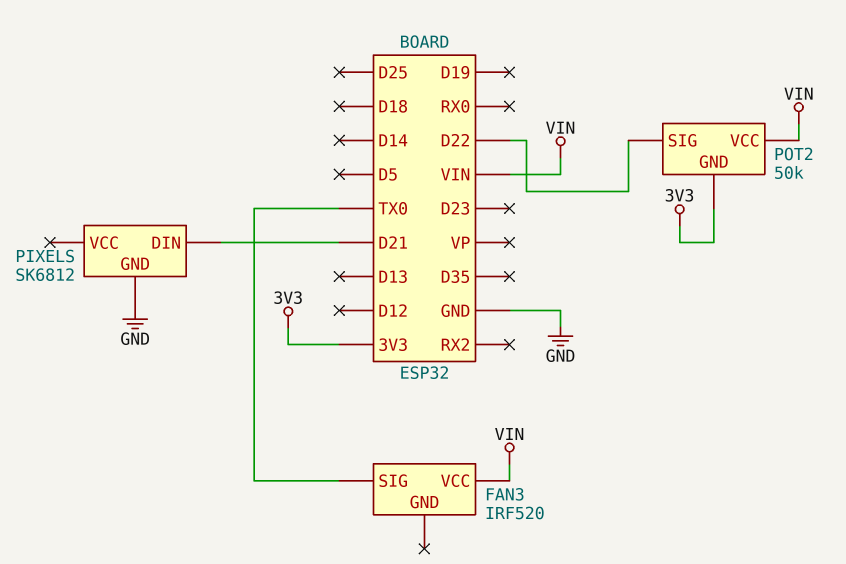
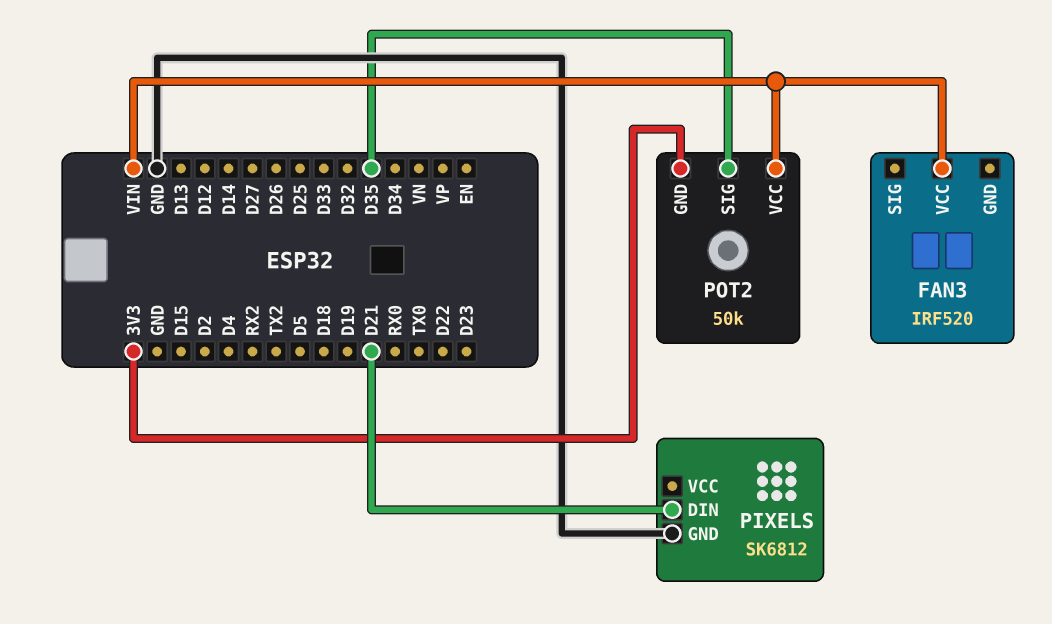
FAN3 pin SIG: TX0 -> none
POT2 pin SIG: D22 -> D35

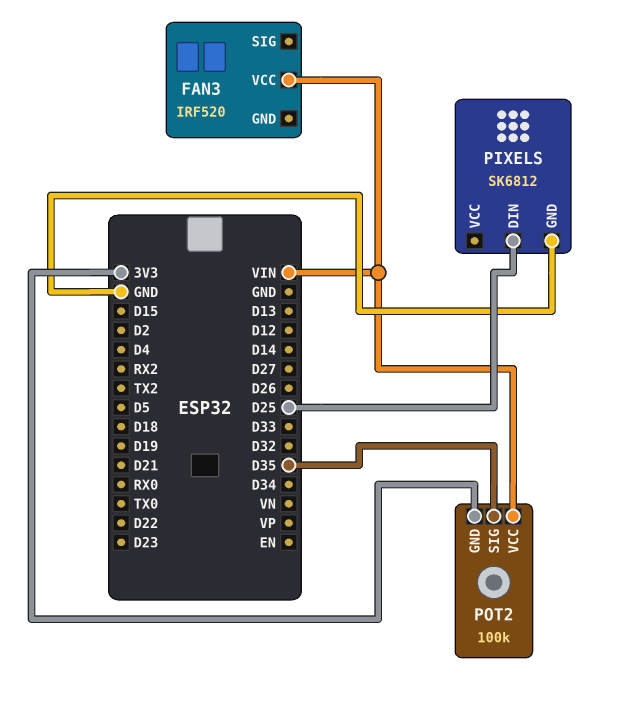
PIXELS pin DIN: D21 -> D25
POT2: 50k -> 100k

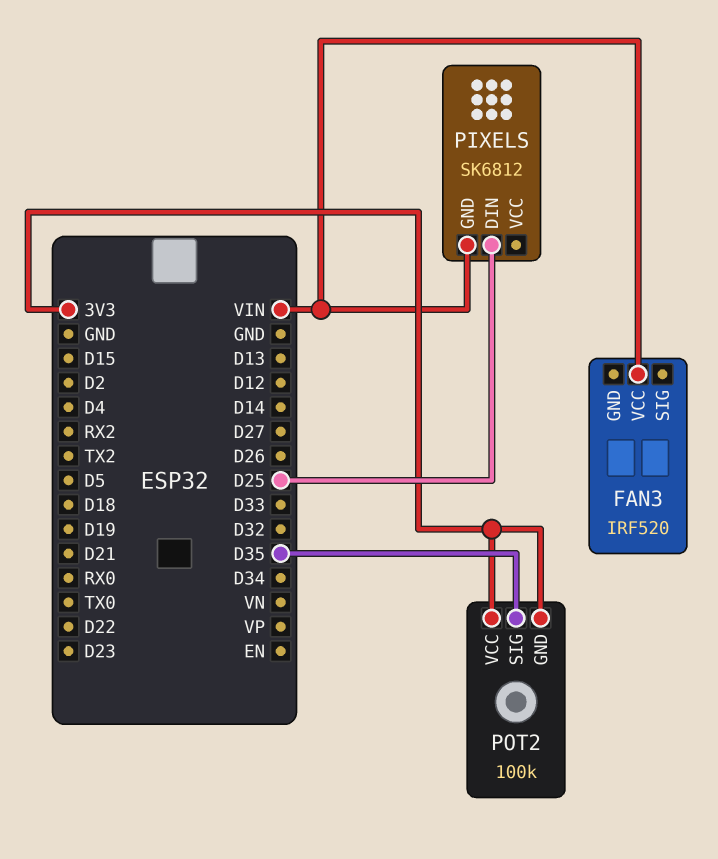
PIXELS pin GND: GND -> VIN
POT2 pin VCC: VIN -> 3V3

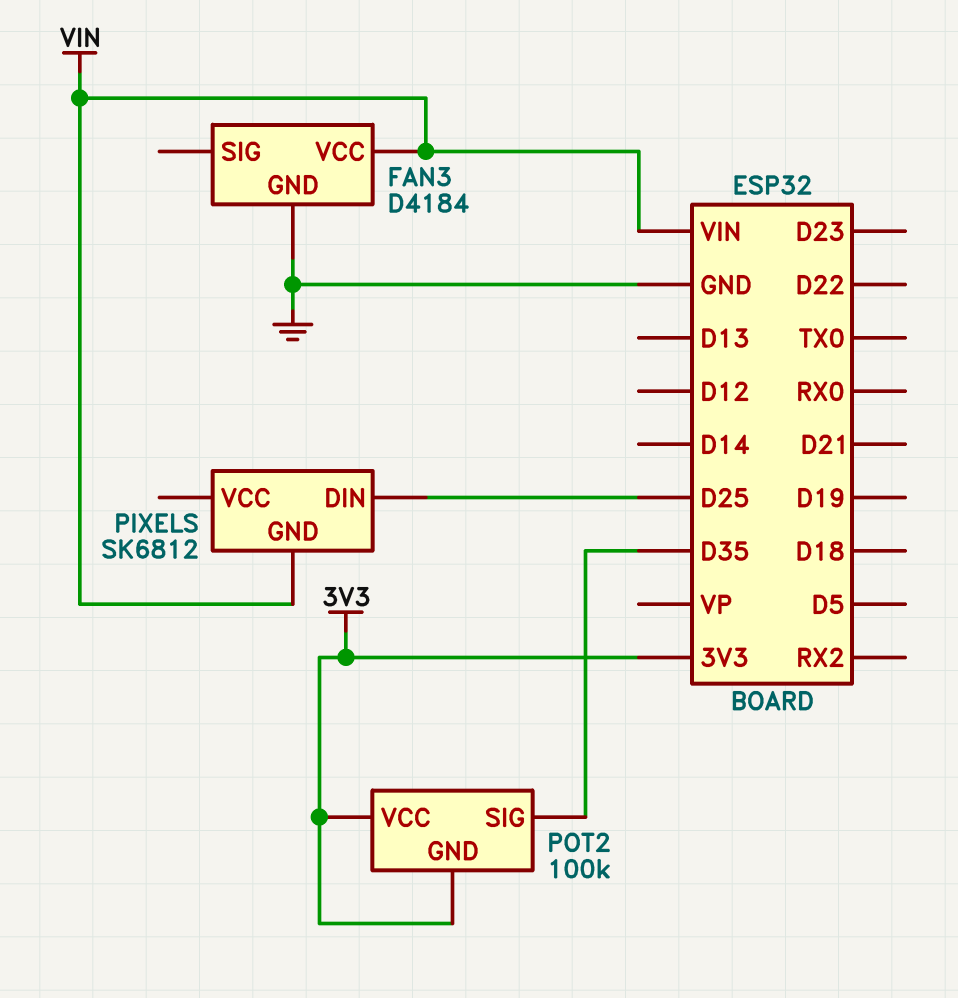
FAN3: IRF520 -> D4184
FAN3 pin GND: none -> GND

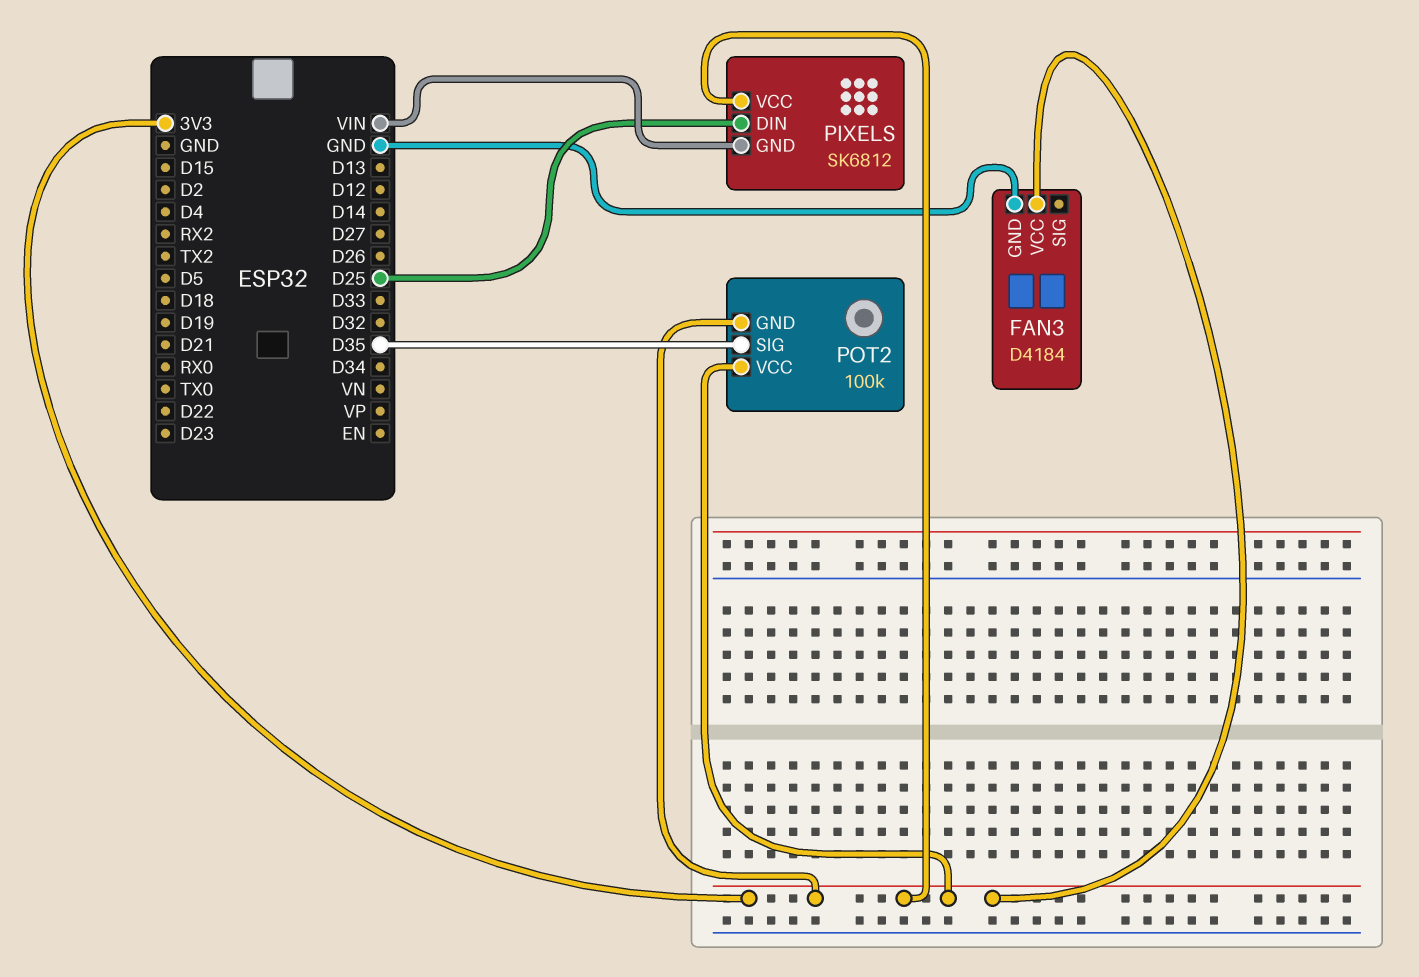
FAN3 pin VCC: VIN -> 3V3
PIXELS pin VCC: none -> 3V3

